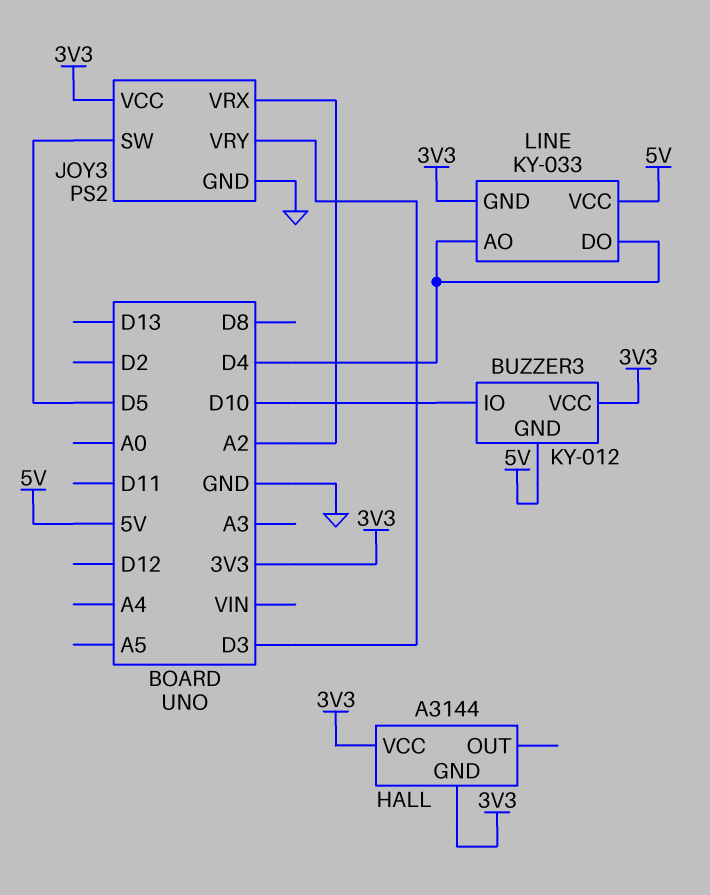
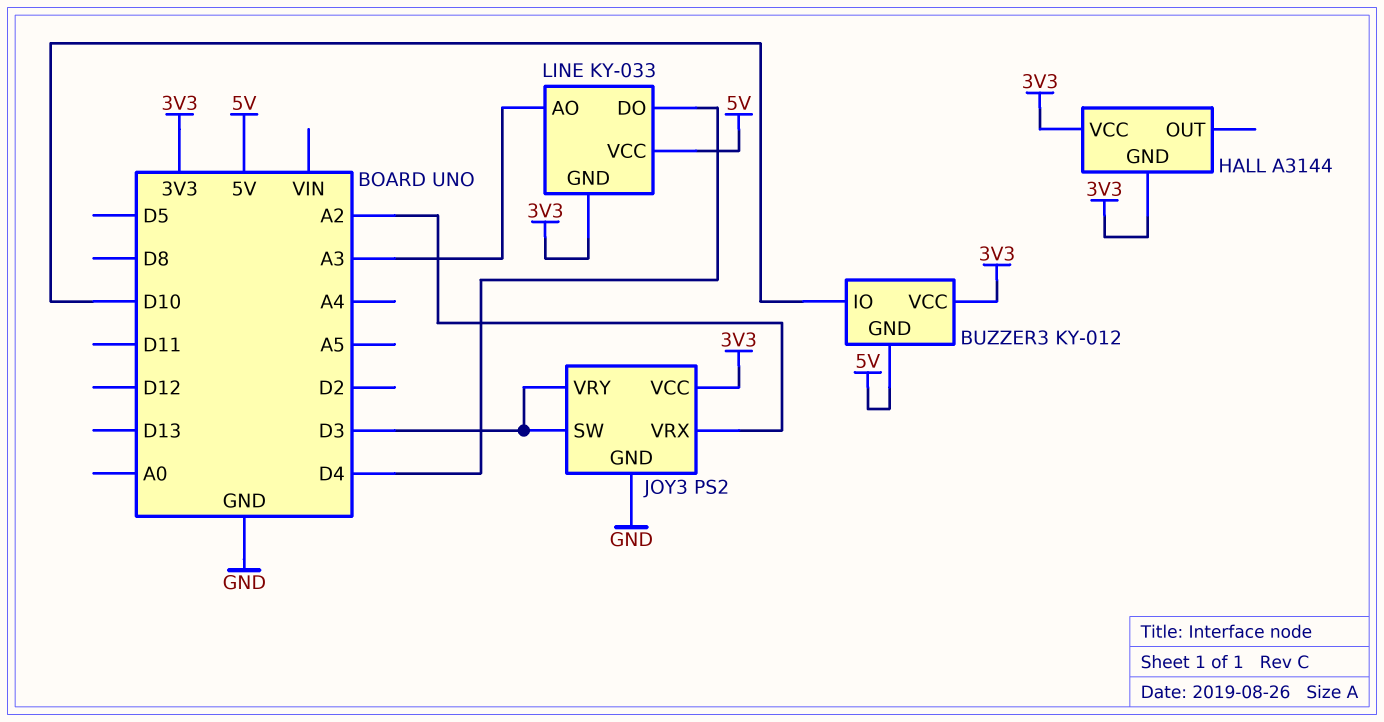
JOY3 pin SW: D5 -> D3
LINE pin AO: D4 -> A3

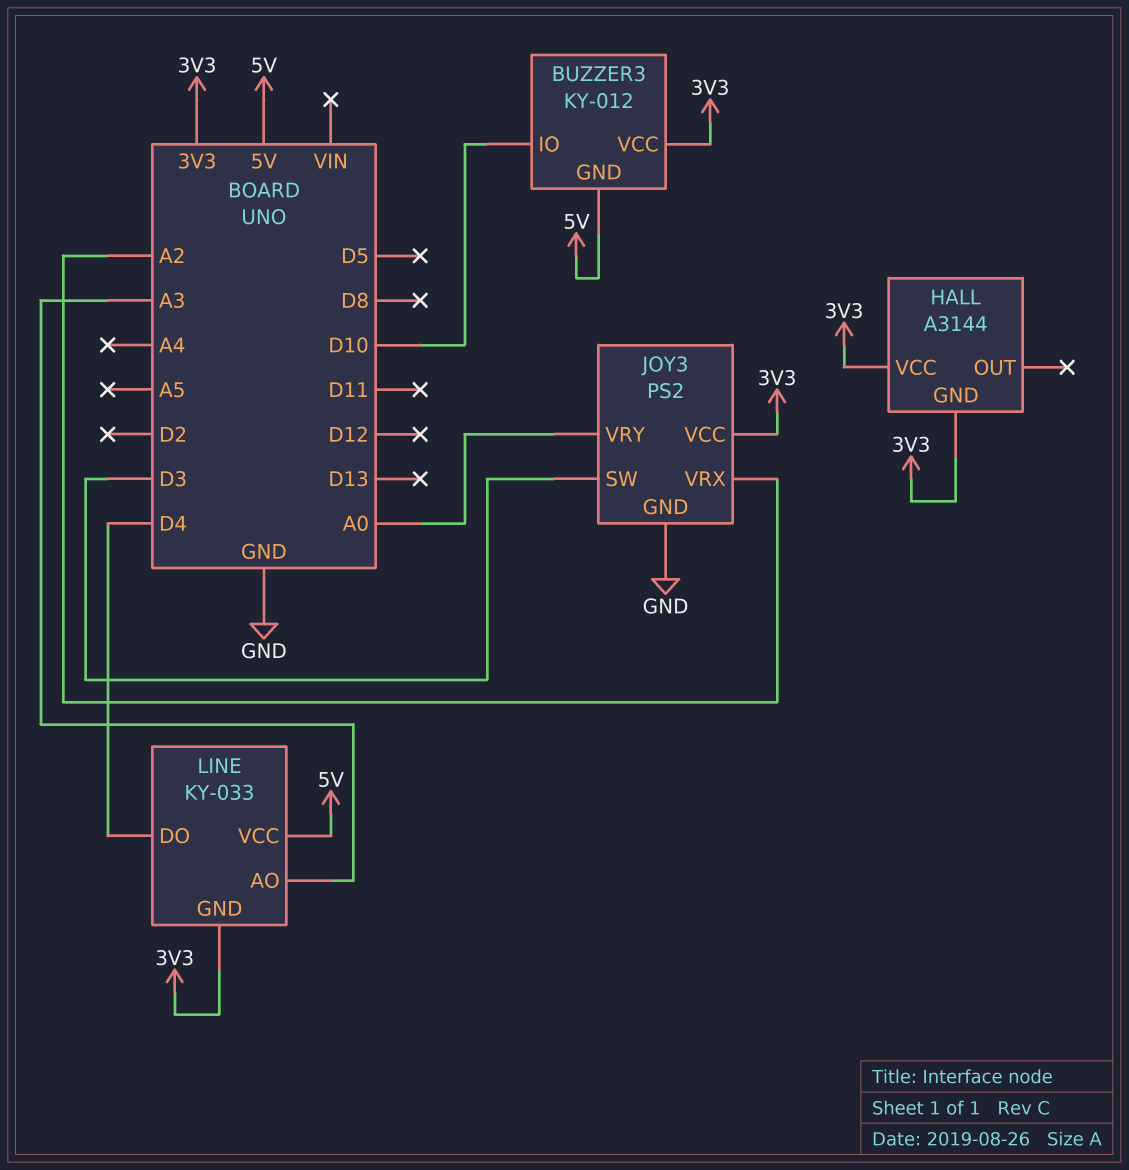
JOY3 pin VRY: D3 -> A0

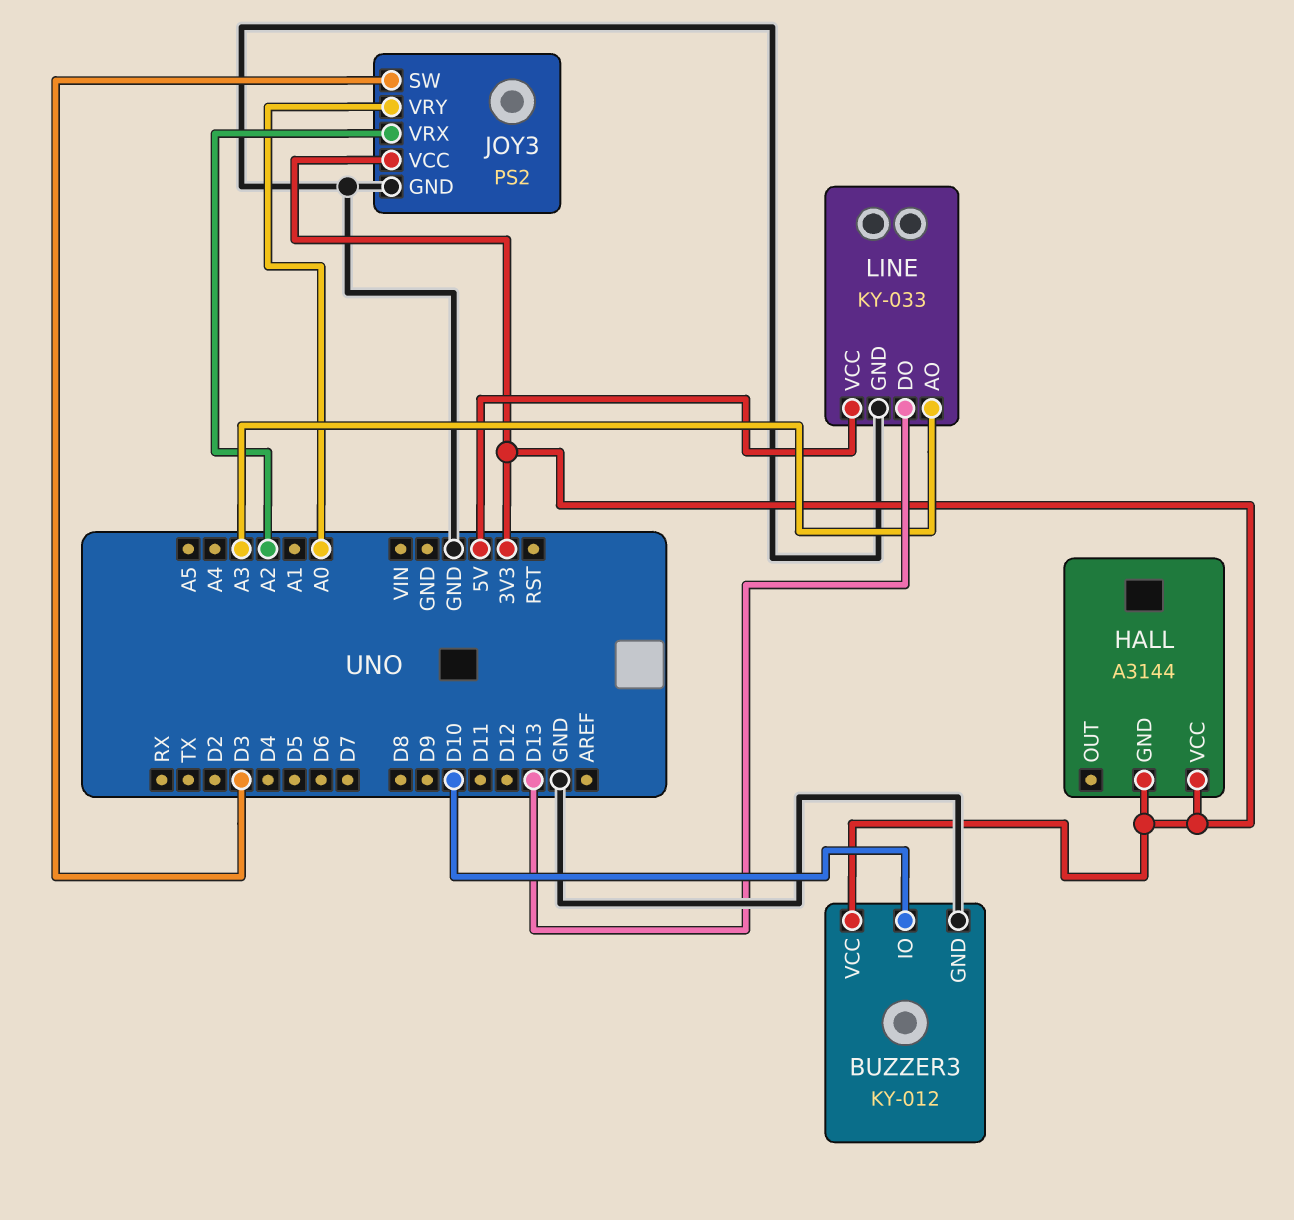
BUZZER3 pin GND: 5V -> GND
LINE pin DO: D4 -> D13
LINE pin GND: 3V3 -> GND

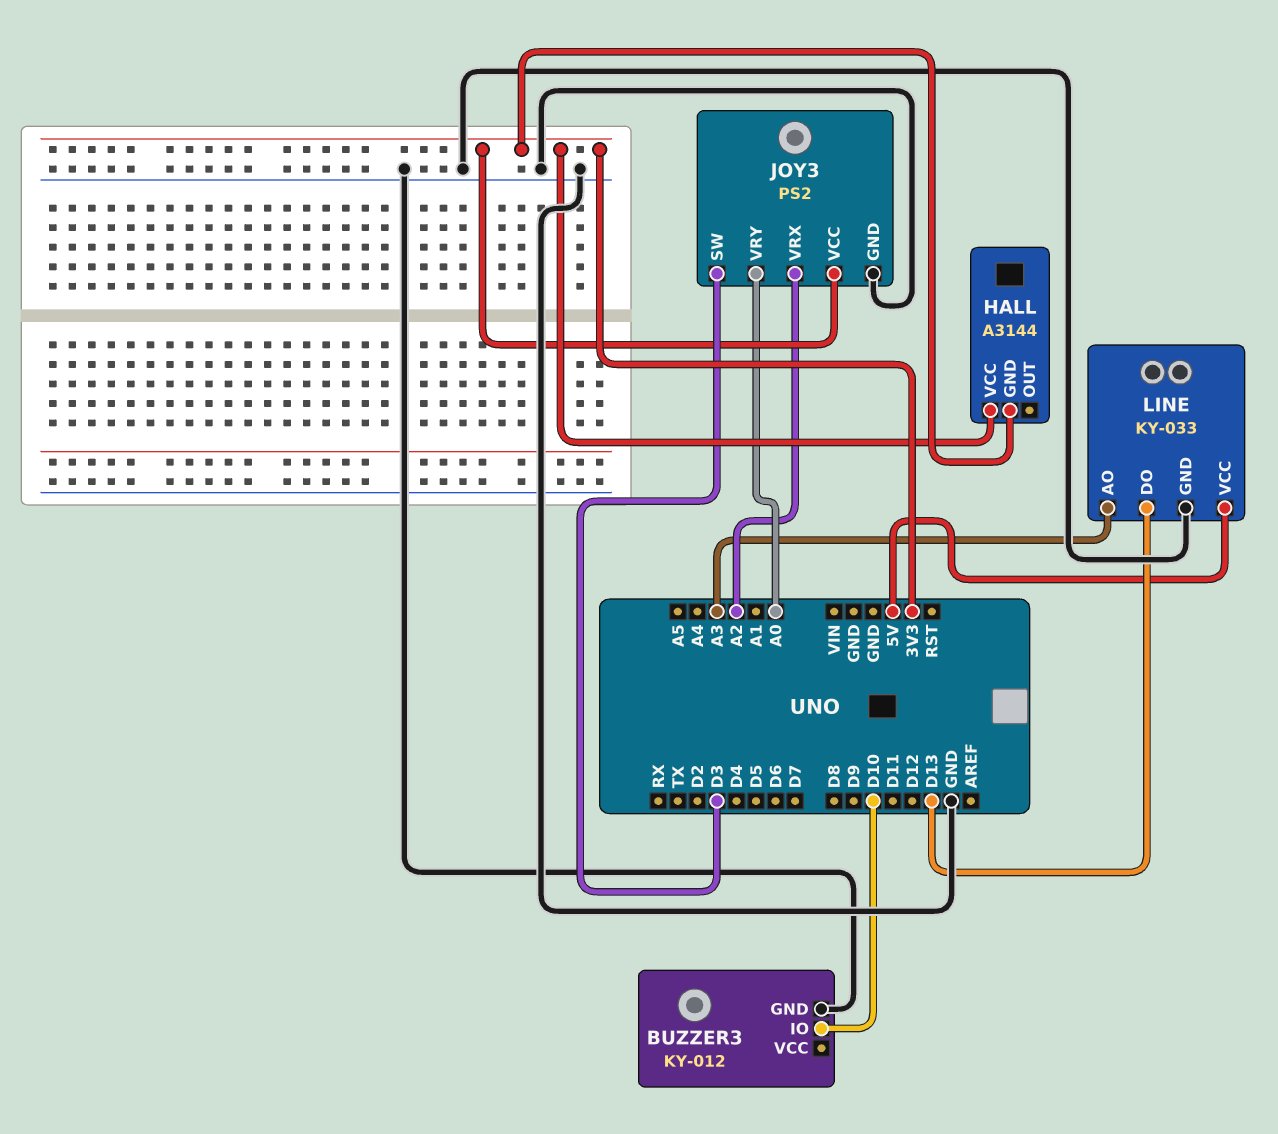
BUZZER3 pin VCC: 3V3 -> none

